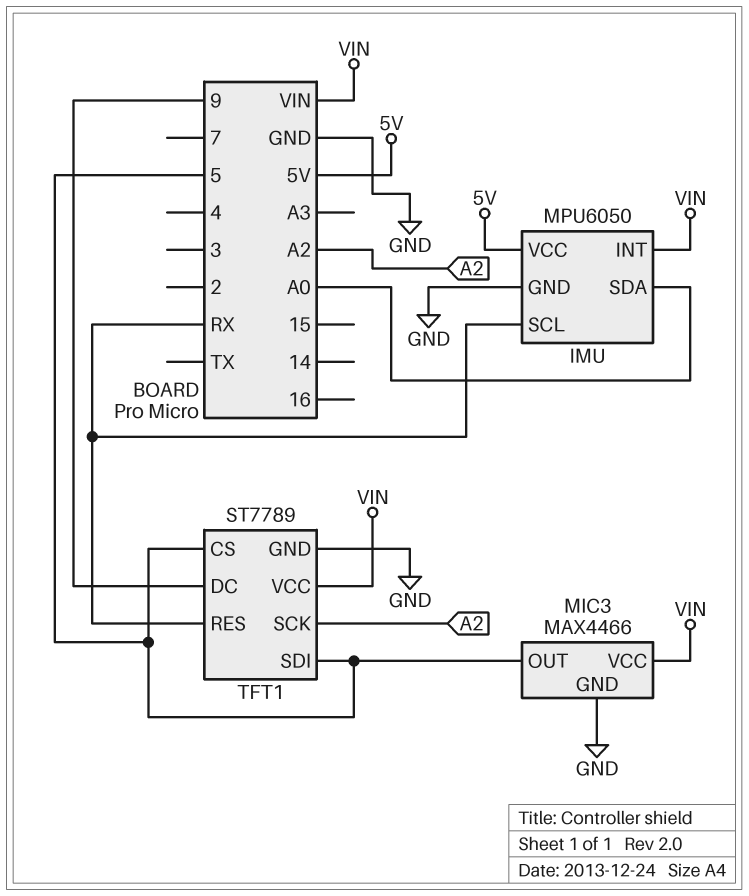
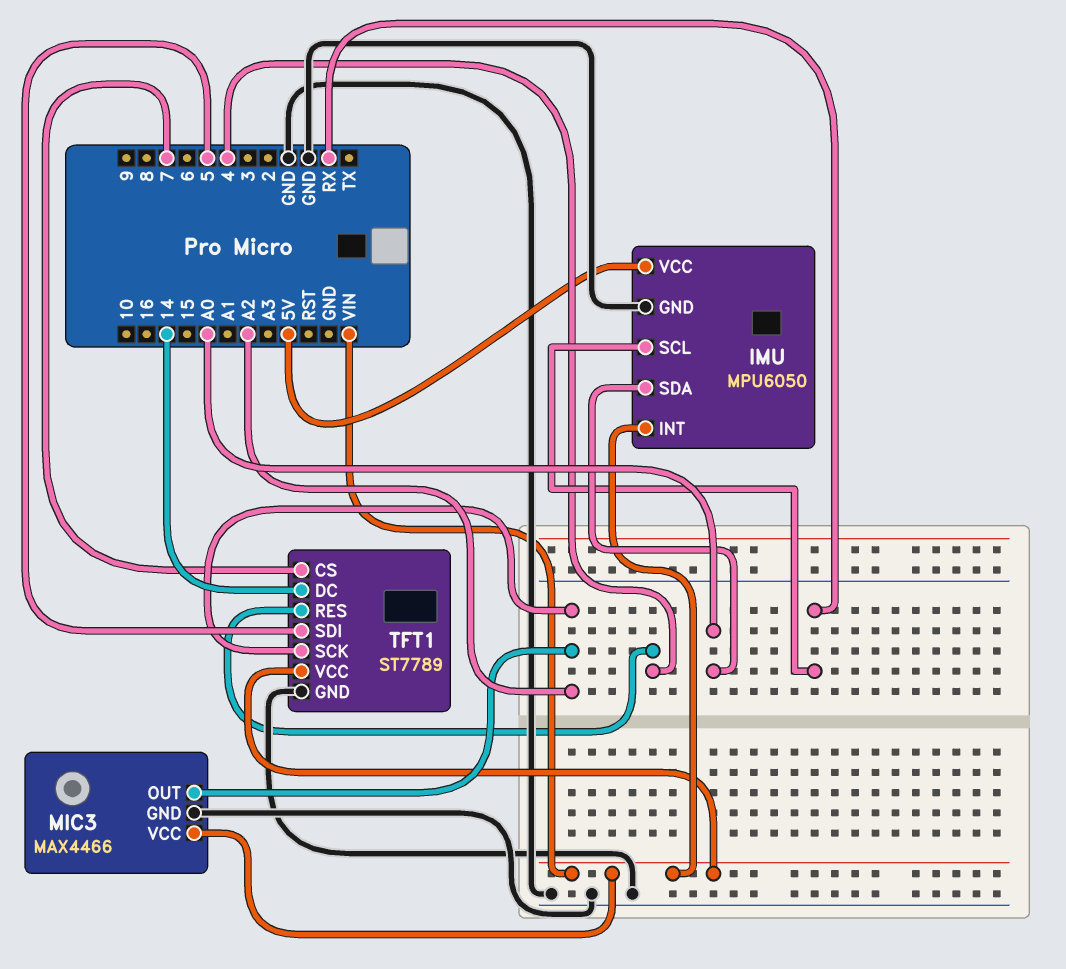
MIC3 pin OUT: 5 -> A2
TFT1 pin CS: 5 -> 7
TFT1 pin DC: 9 -> 14
TFT1 pin RES: RX -> 4

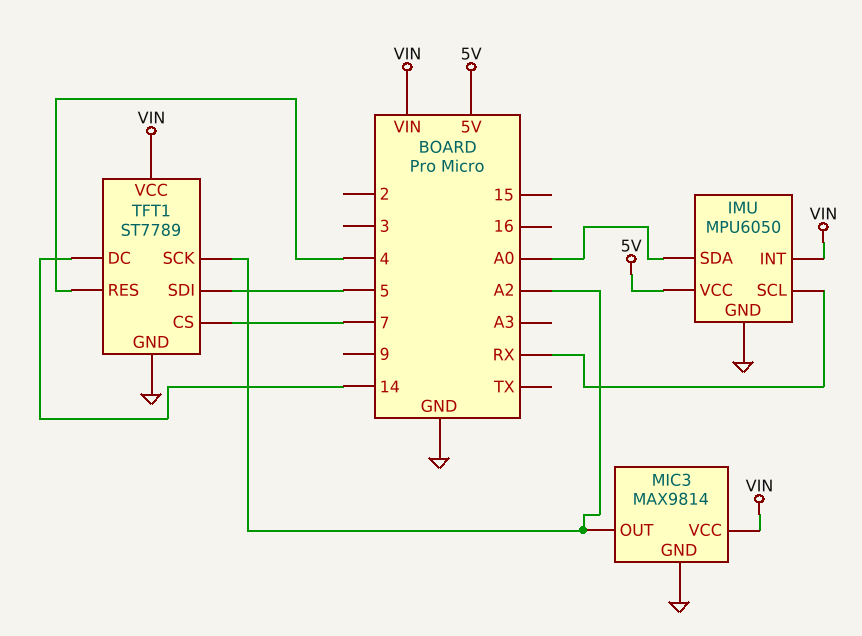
MIC3: MAX4466 -> MAX9814

